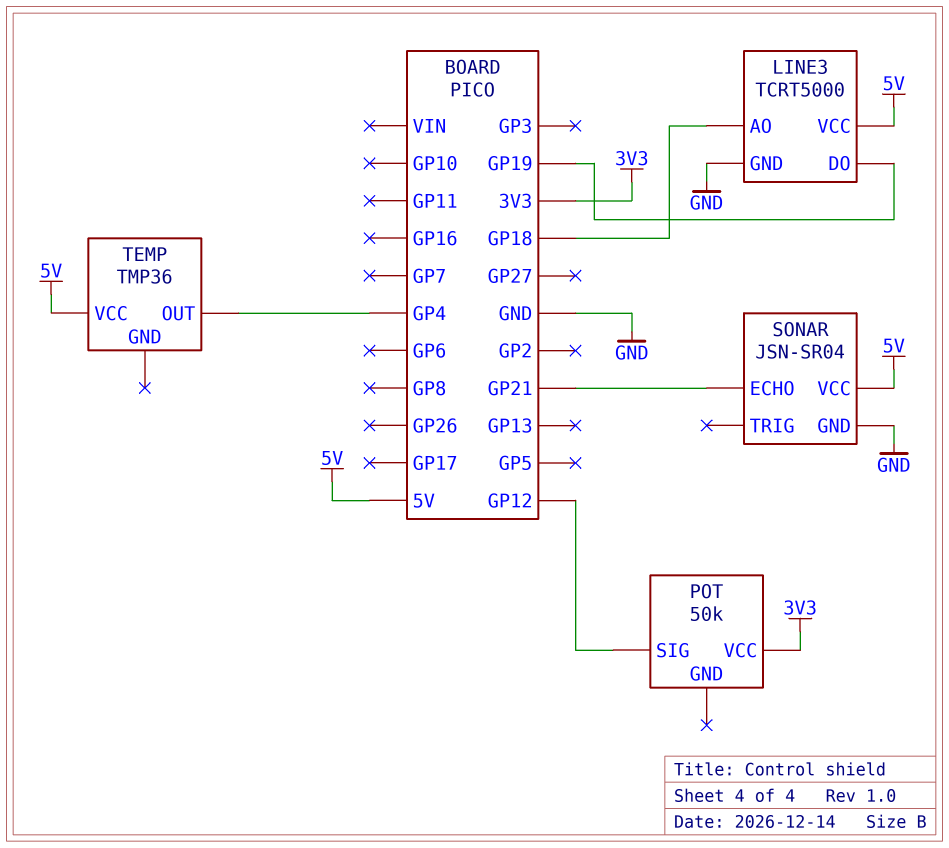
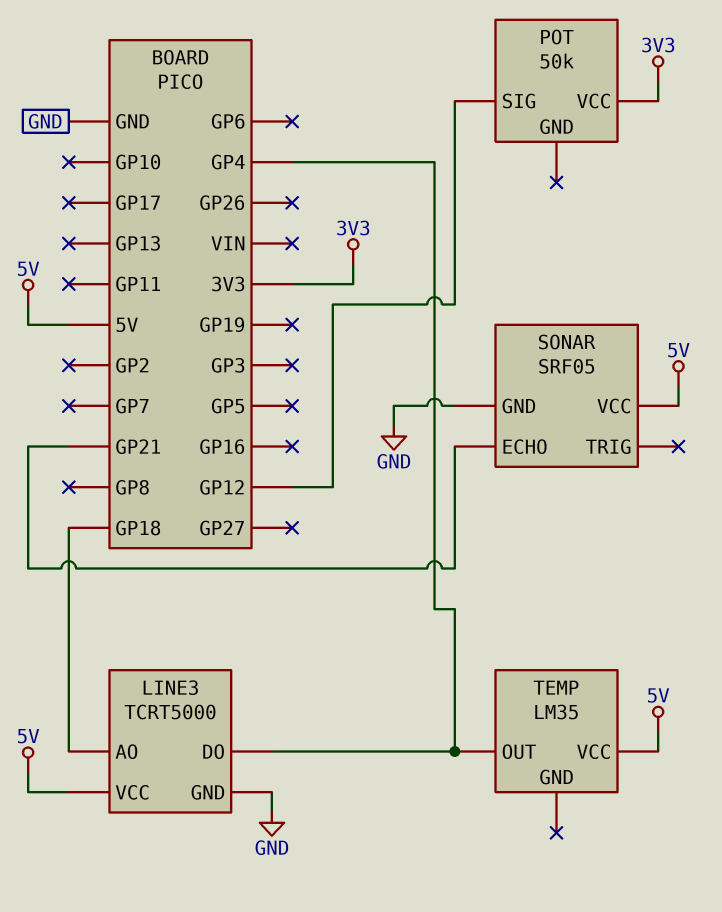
LINE3 pin DO: GP19 -> GP4
SONAR: JSN-SR04 -> SRF05
TEMP: TMP36 -> LM35

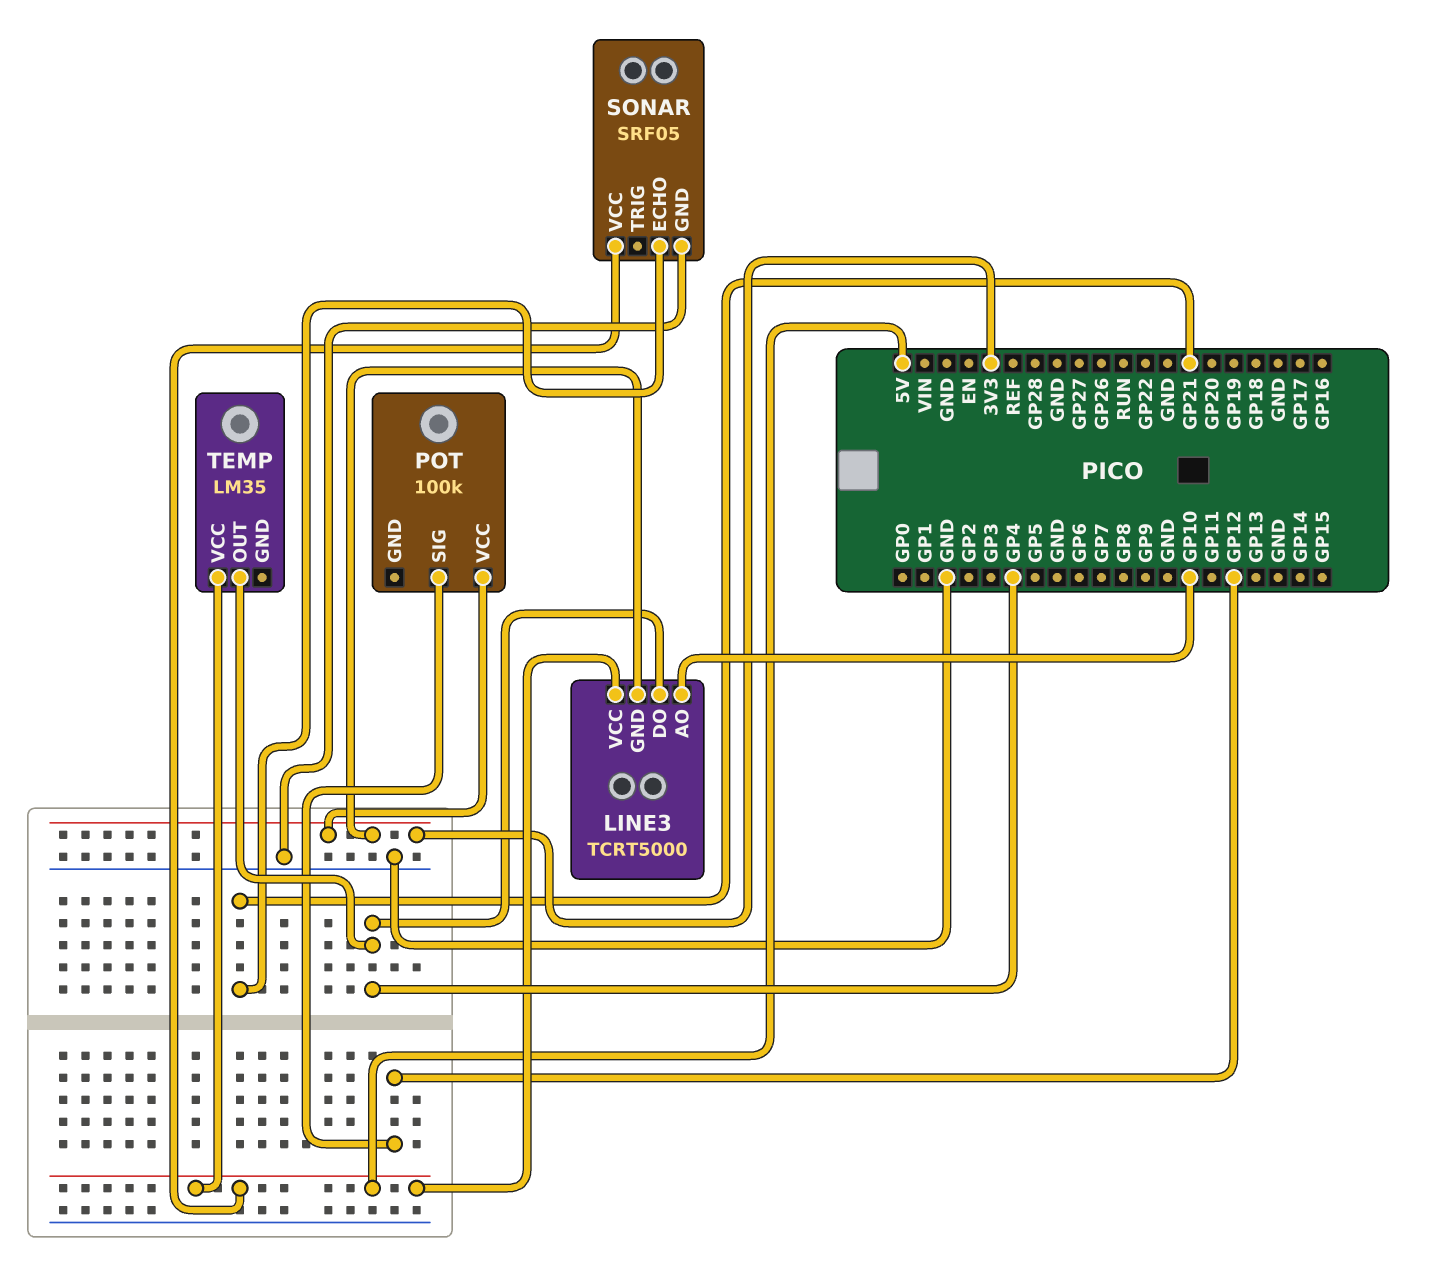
LINE3 pin AO: GP18 -> GP10
LINE3 pin GND: GND -> 3V3
POT: 50k -> 100k

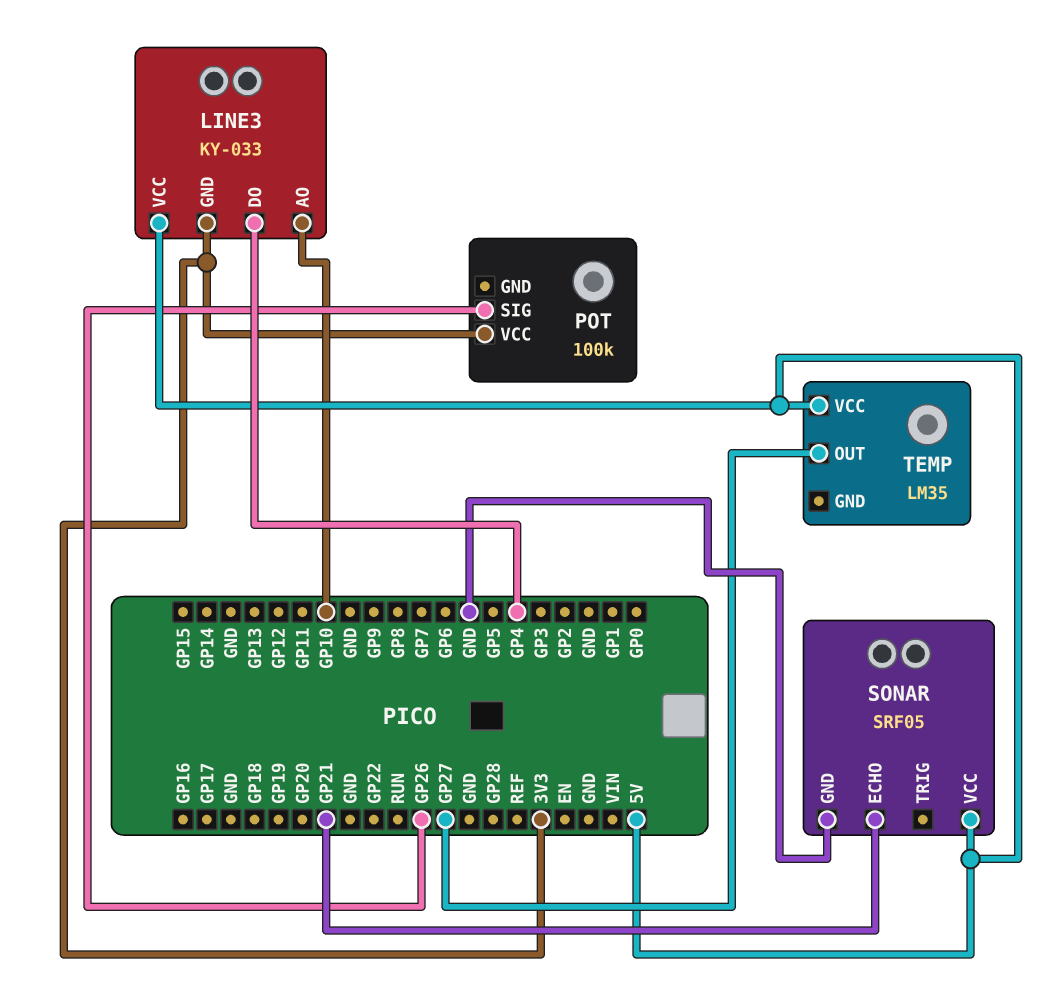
LINE3: TCRT5000 -> KY-033
POT pin SIG: GP12 -> GP26
TEMP pin OUT: GP4 -> GP27

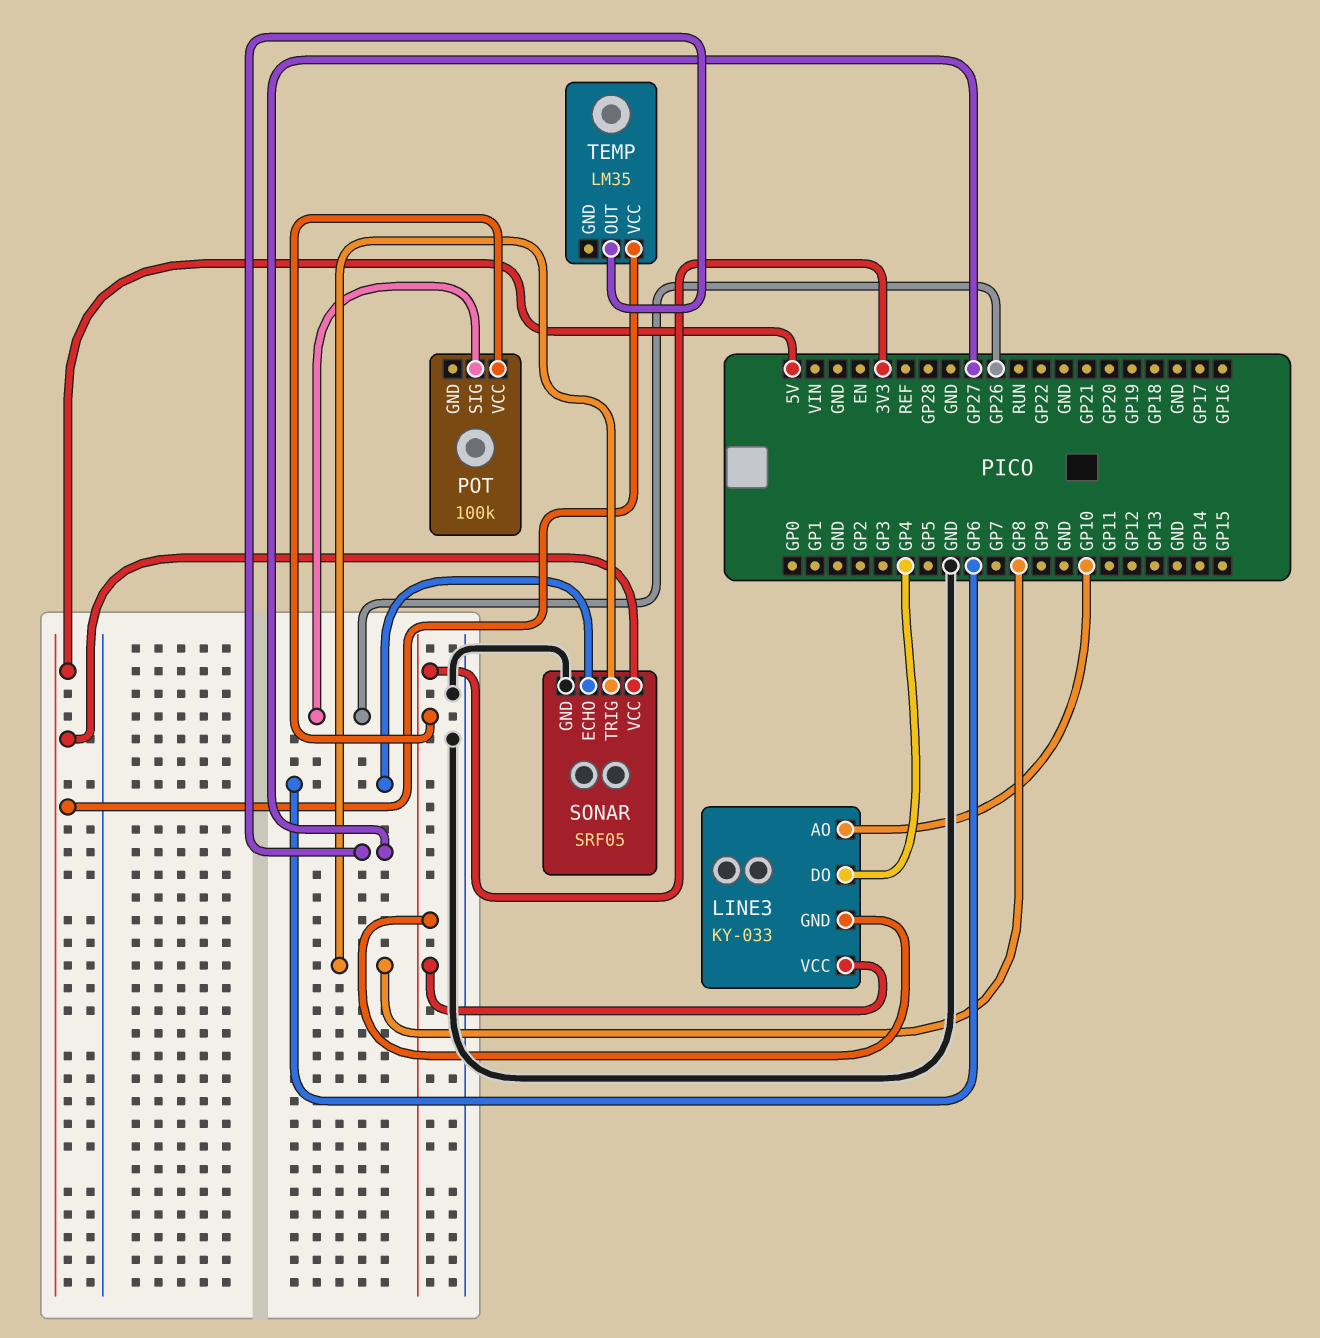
LINE3 pin VCC: 5V -> 3V3
SONAR pin ECHO: GP21 -> GP6
SONAR pin TRIG: none -> GP8

